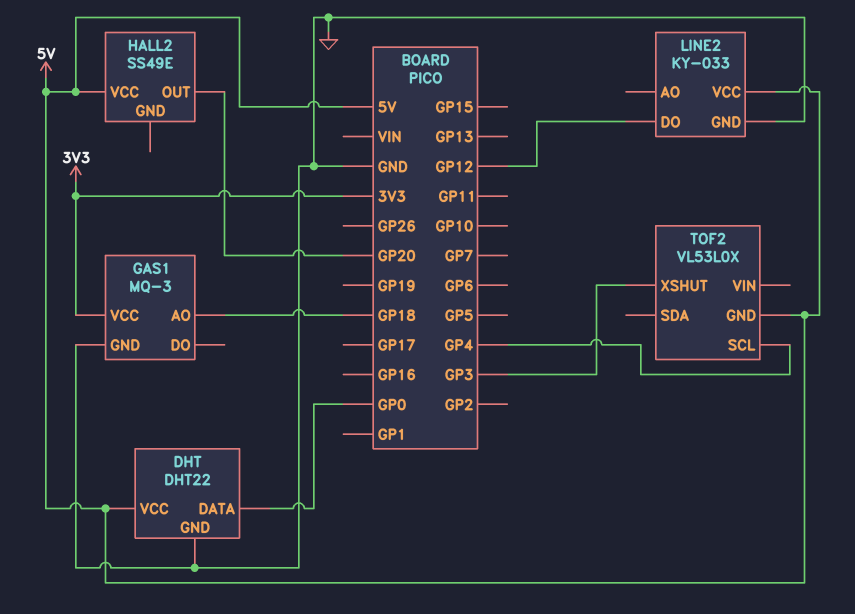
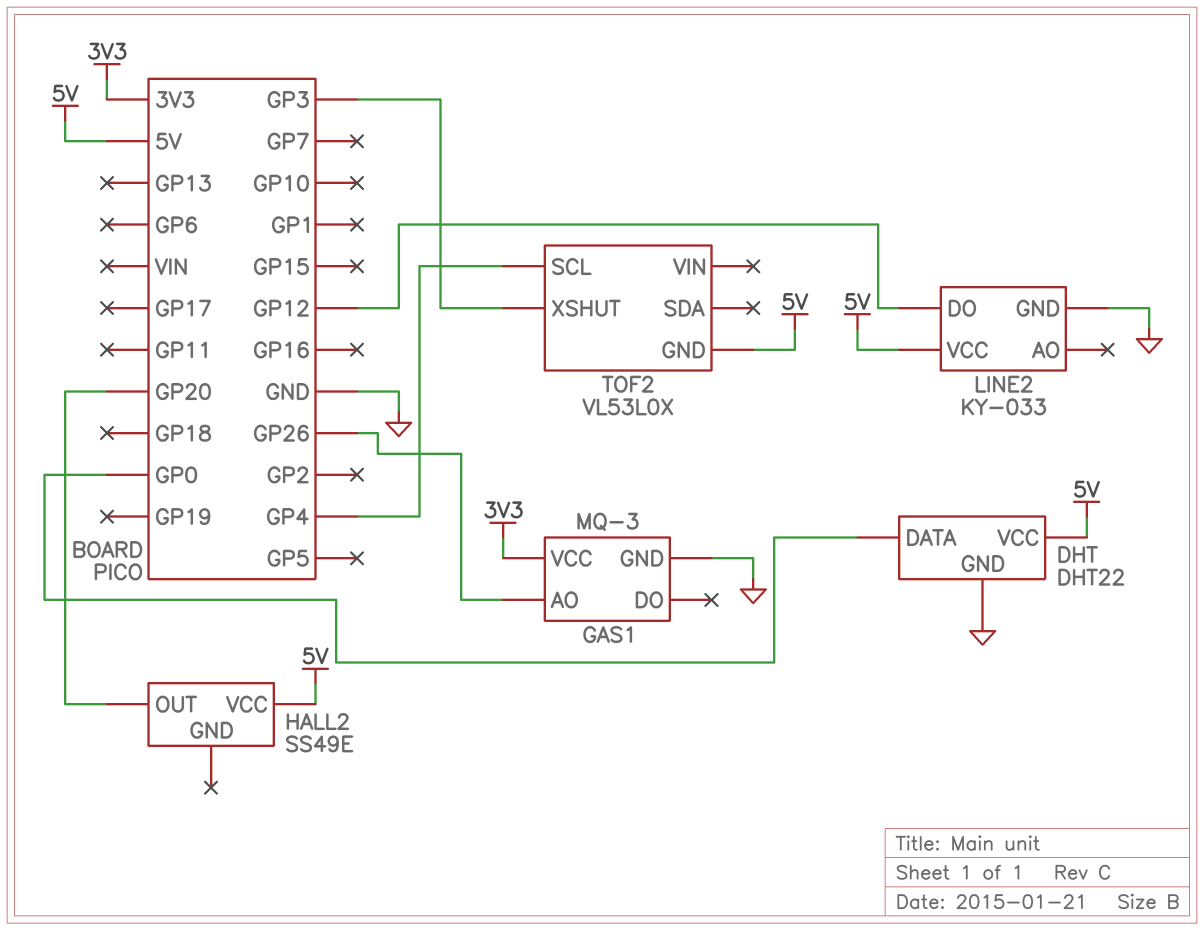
GAS1 pin AO: GP18 -> GP26

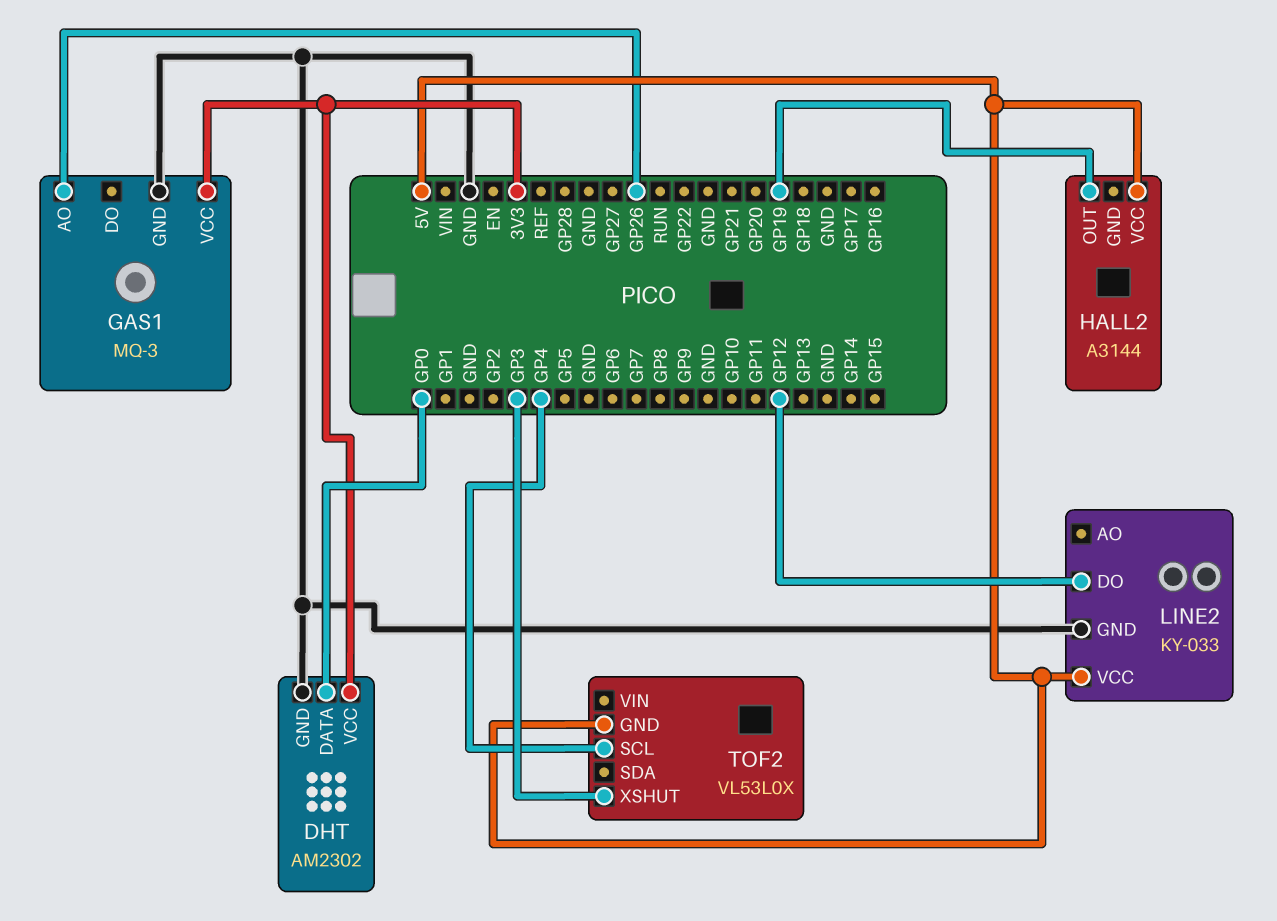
DHT: DHT22 -> AM2302
DHT pin VCC: 5V -> 3V3
HALL2: SS49E -> A3144
HALL2 pin OUT: GP20 -> GP19

